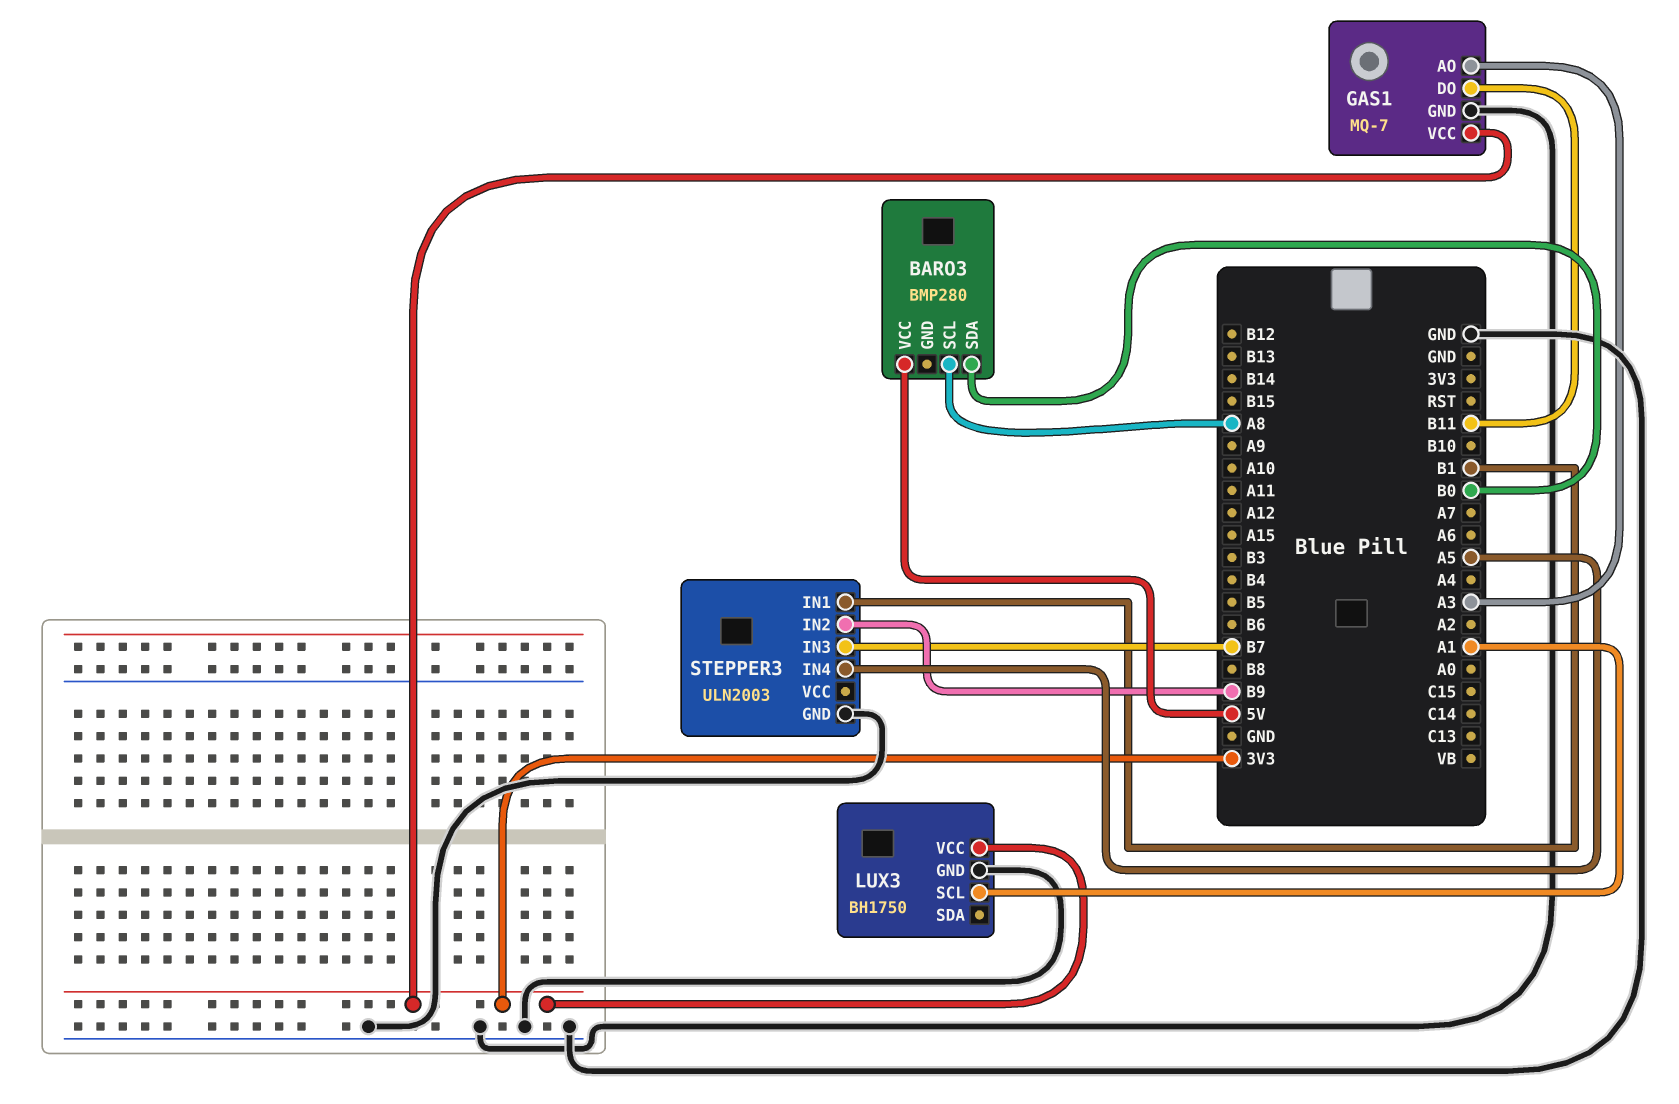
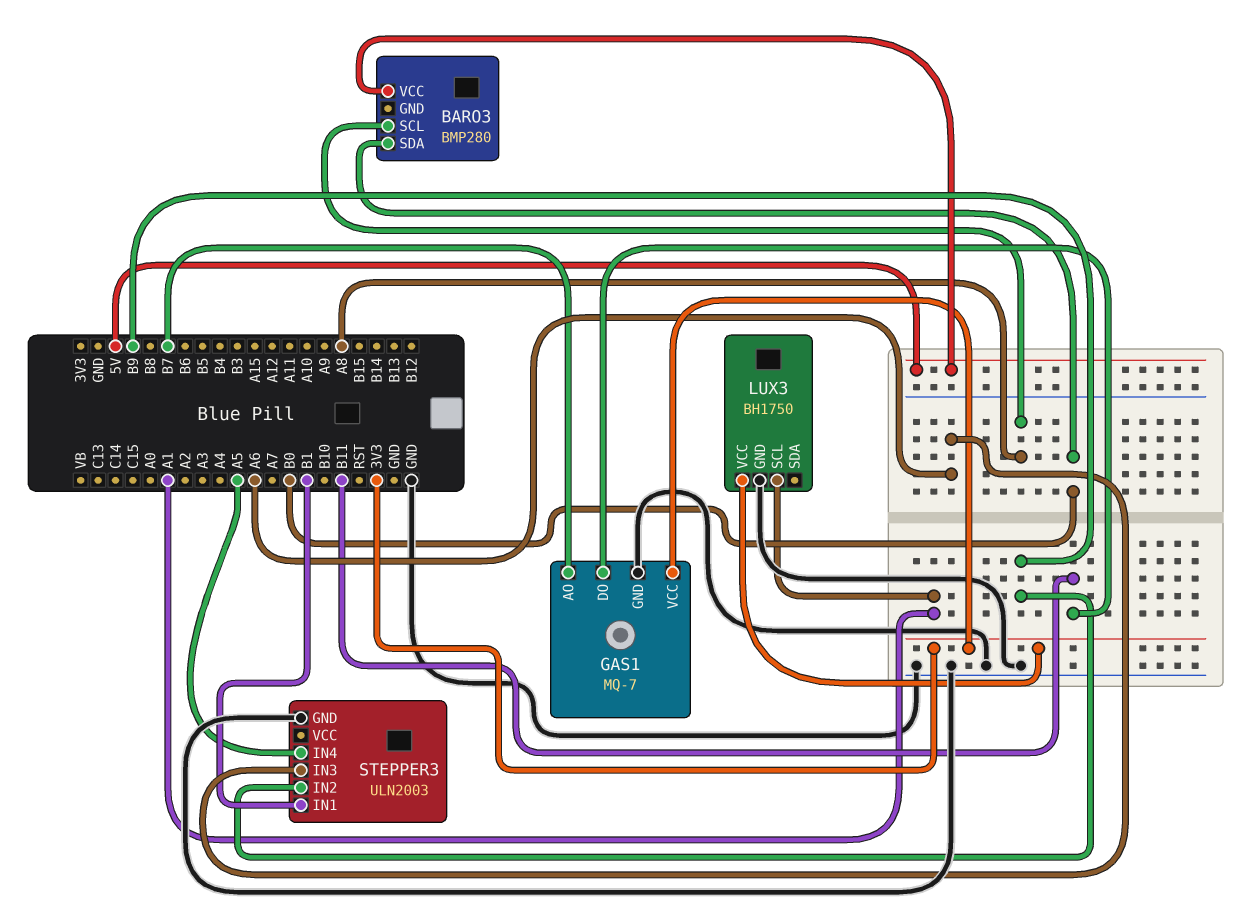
GAS1 pin AO: A3 -> B7
STEPPER3 pin IN3: B7 -> A6

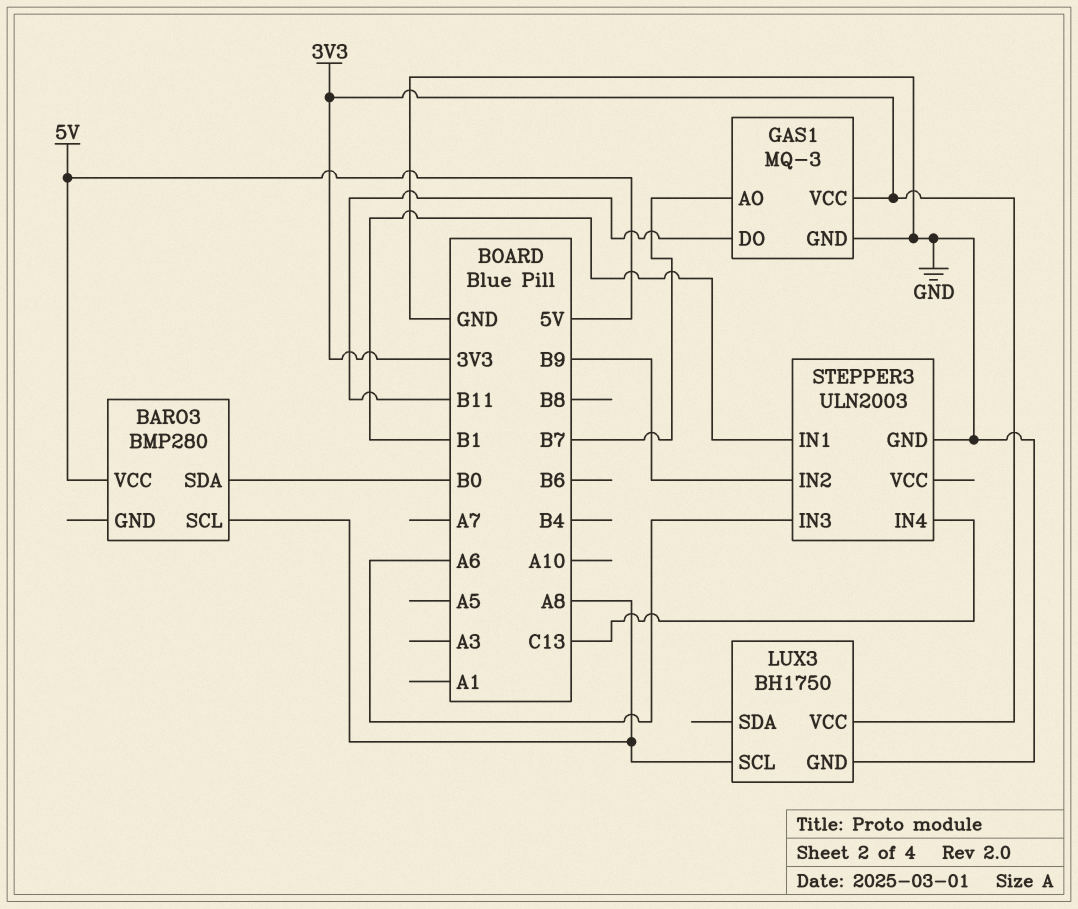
GAS1: MQ-7 -> MQ-3
LUX3 pin SCL: A1 -> A8
STEPPER3 pin IN4: A5 -> C13

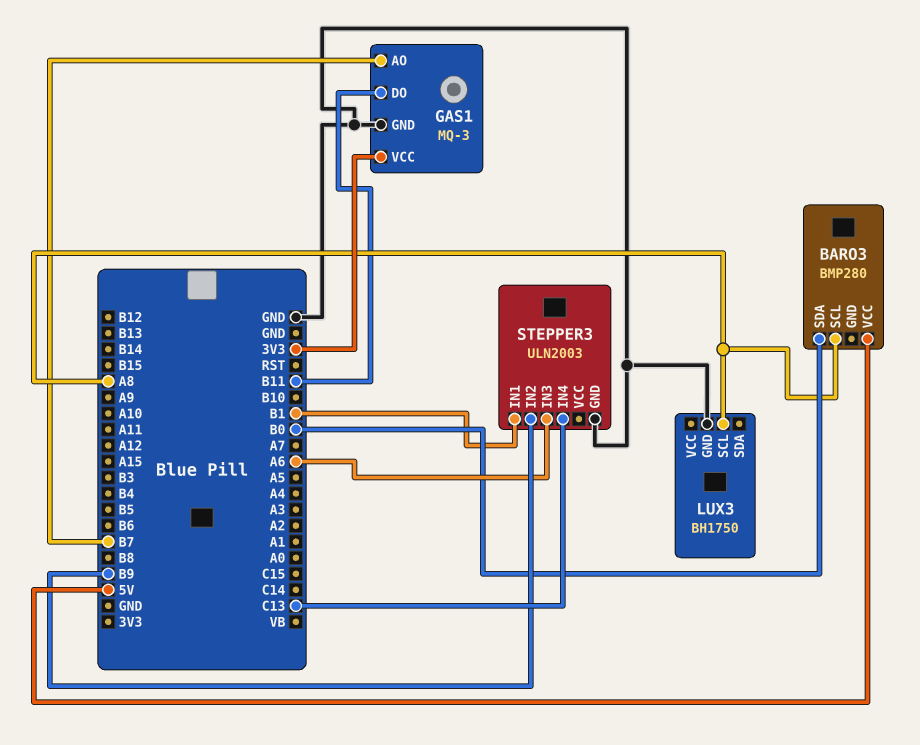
LUX3 pin VCC: 3V3 -> none

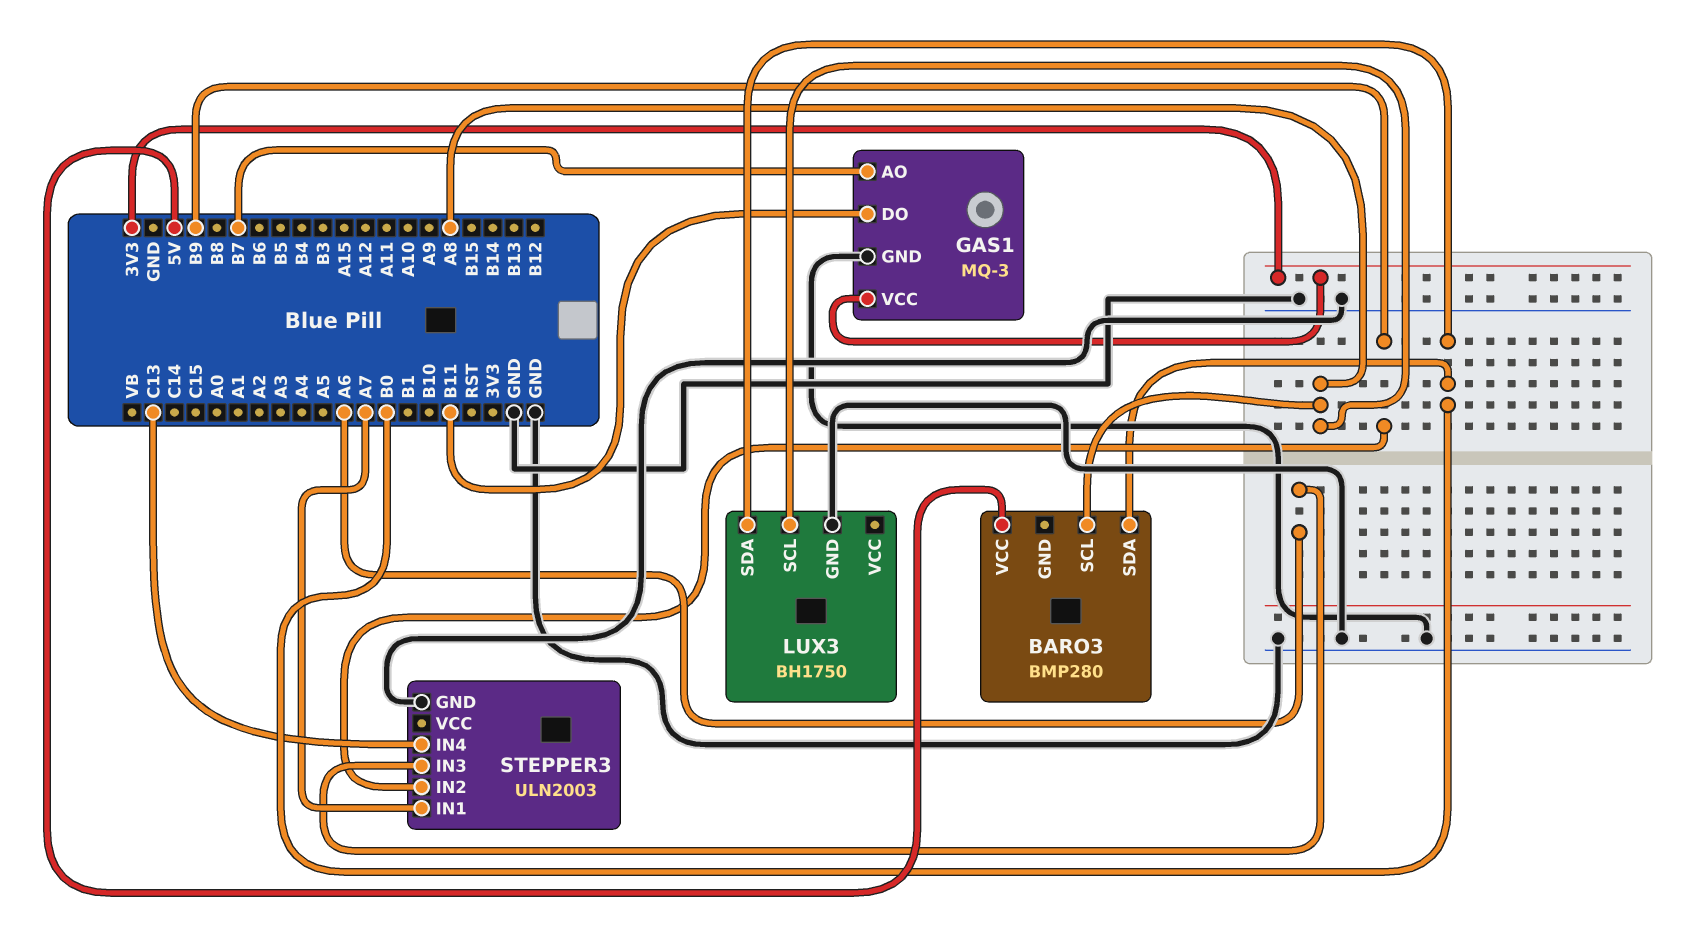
LUX3 pin SDA: none -> B0
STEPPER3 pin IN1: B1 -> A7

